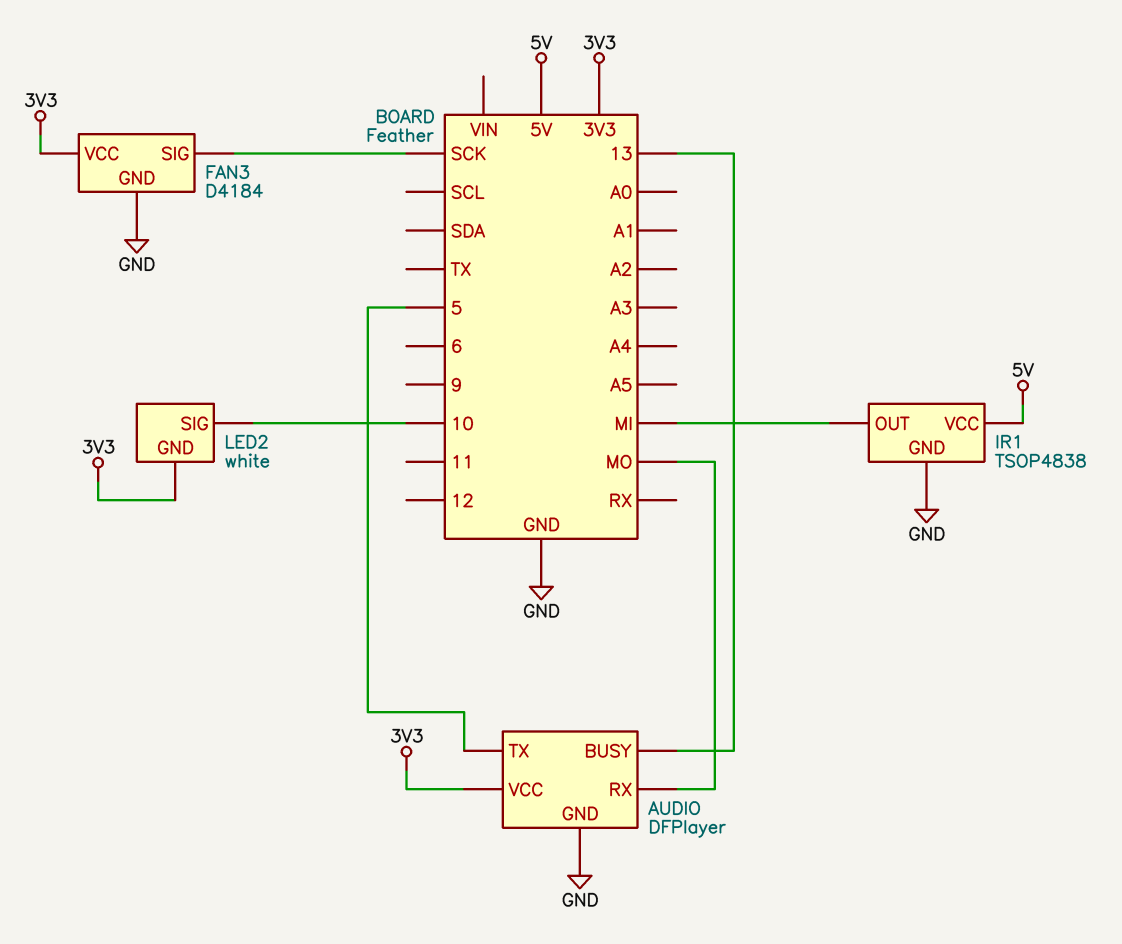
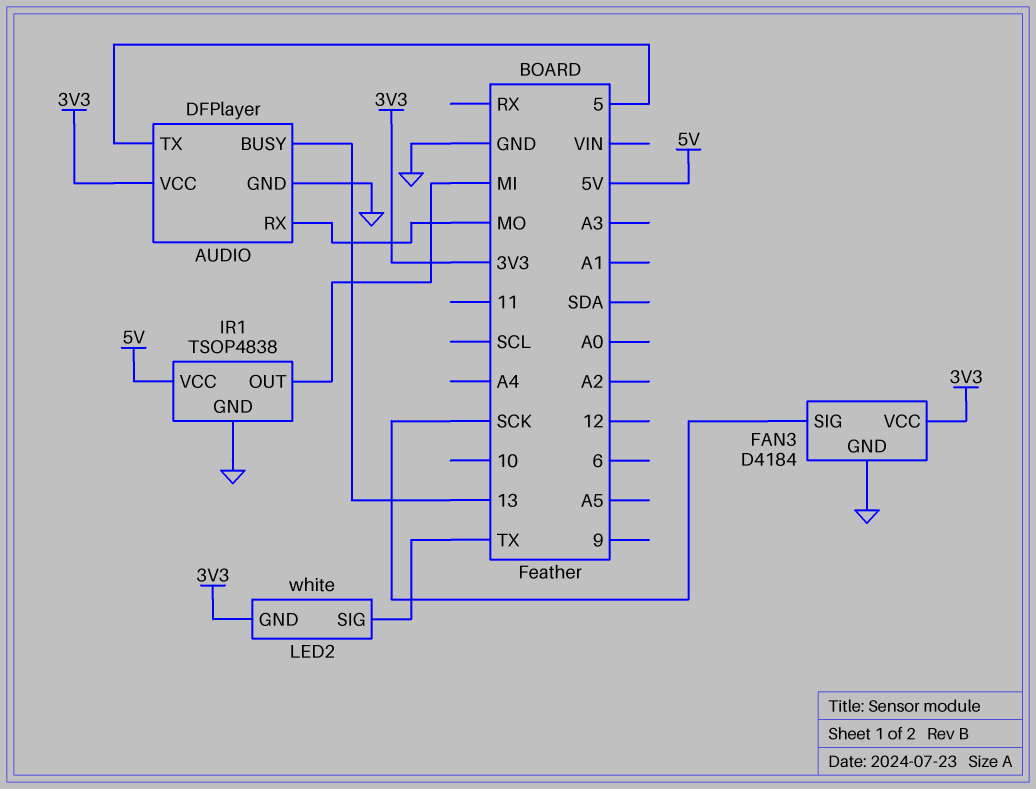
LED2 pin SIG: 10 -> TX

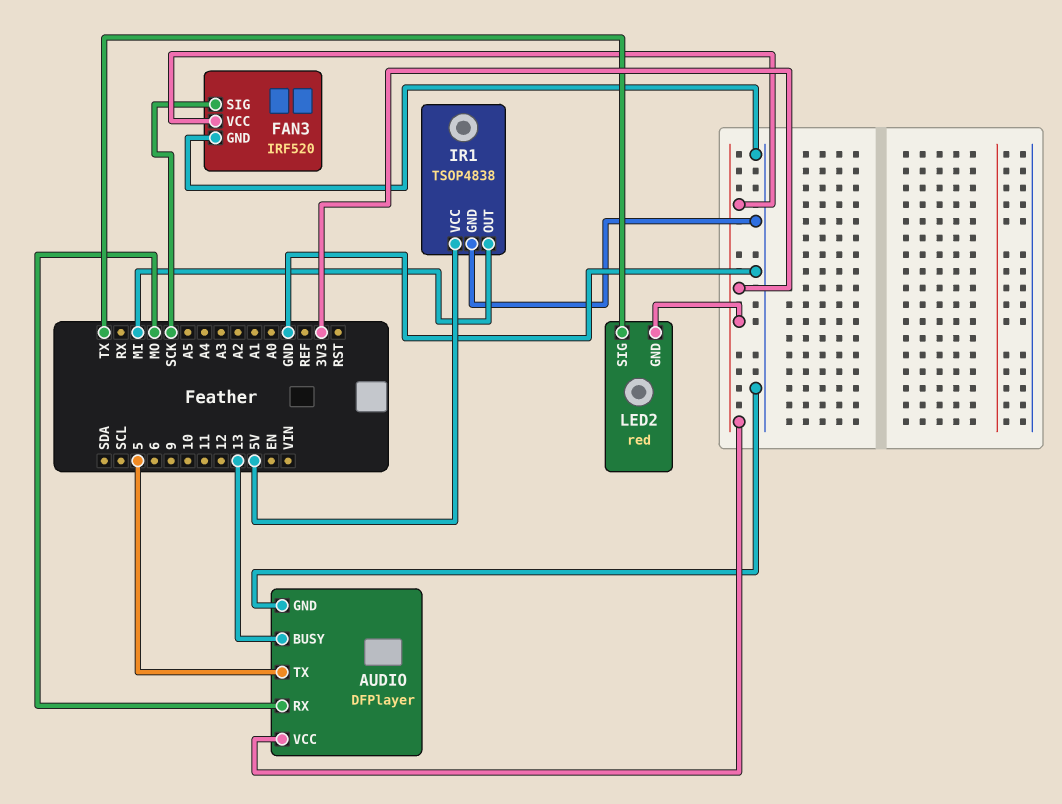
FAN3: D4184 -> IRF520
LED2: white -> red

